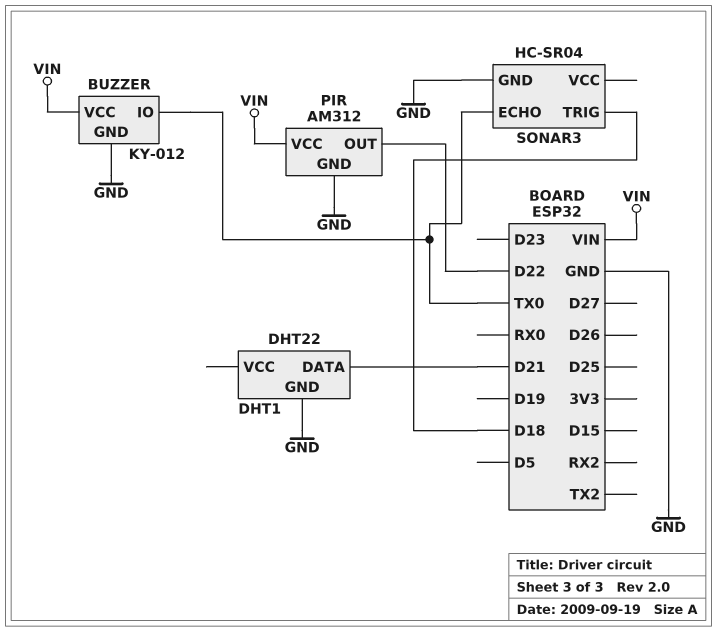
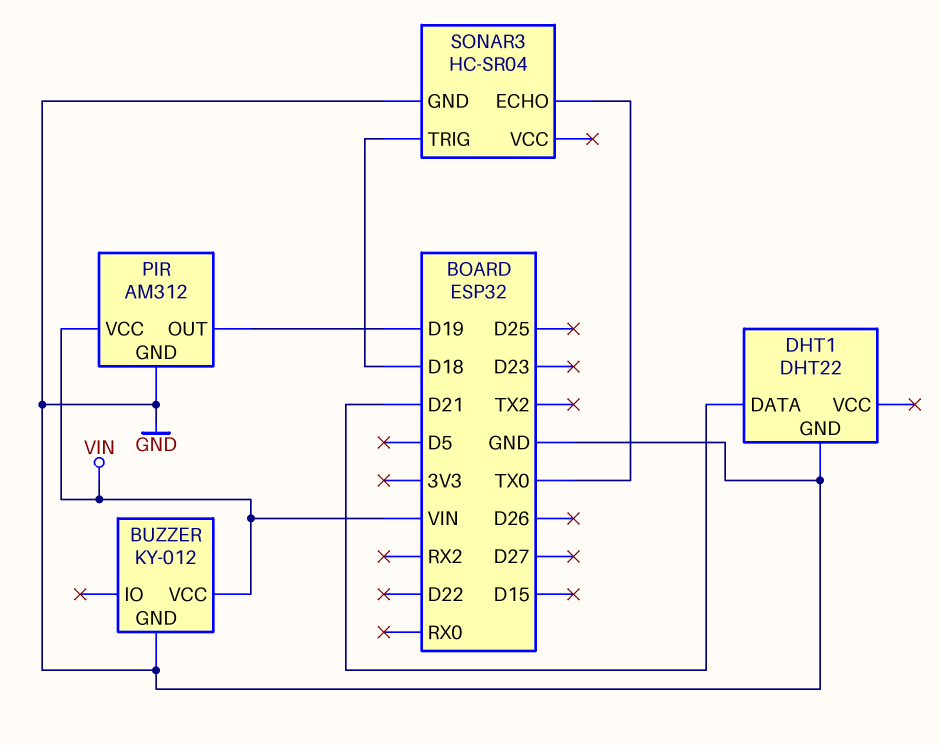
BUZZER pin IO: TX0 -> none
PIR pin OUT: D22 -> D19

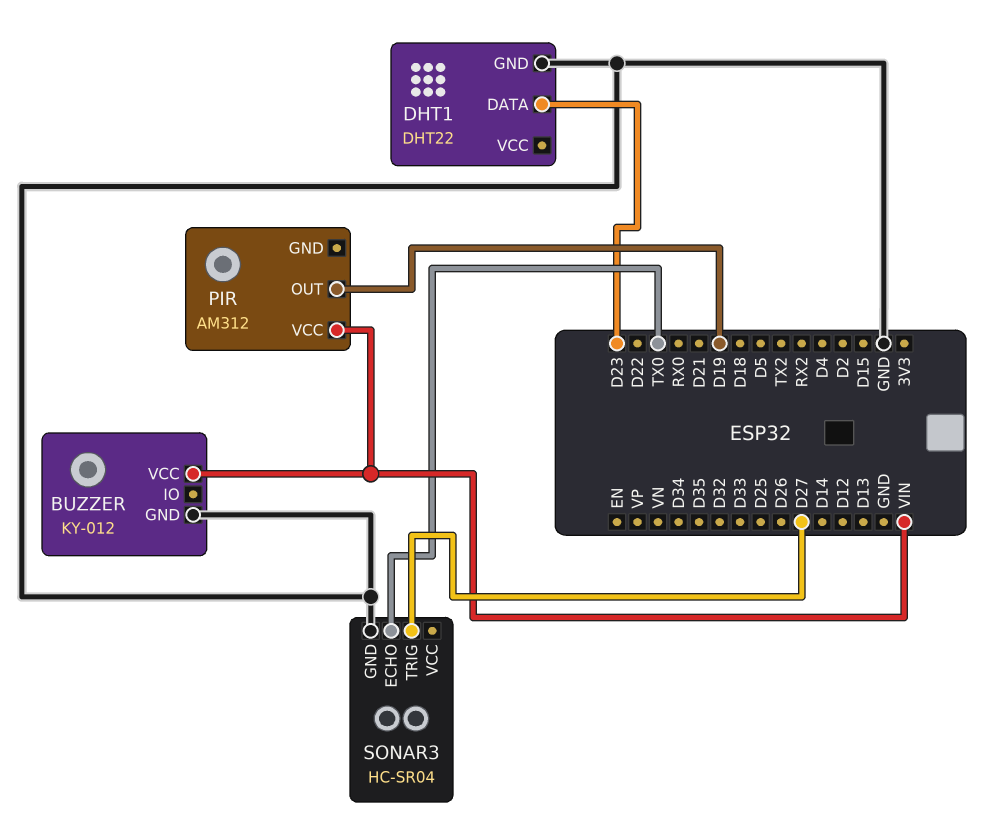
DHT1 pin DATA: D21 -> D23
PIR pin GND: GND -> none
SONAR3 pin TRIG: D18 -> D27

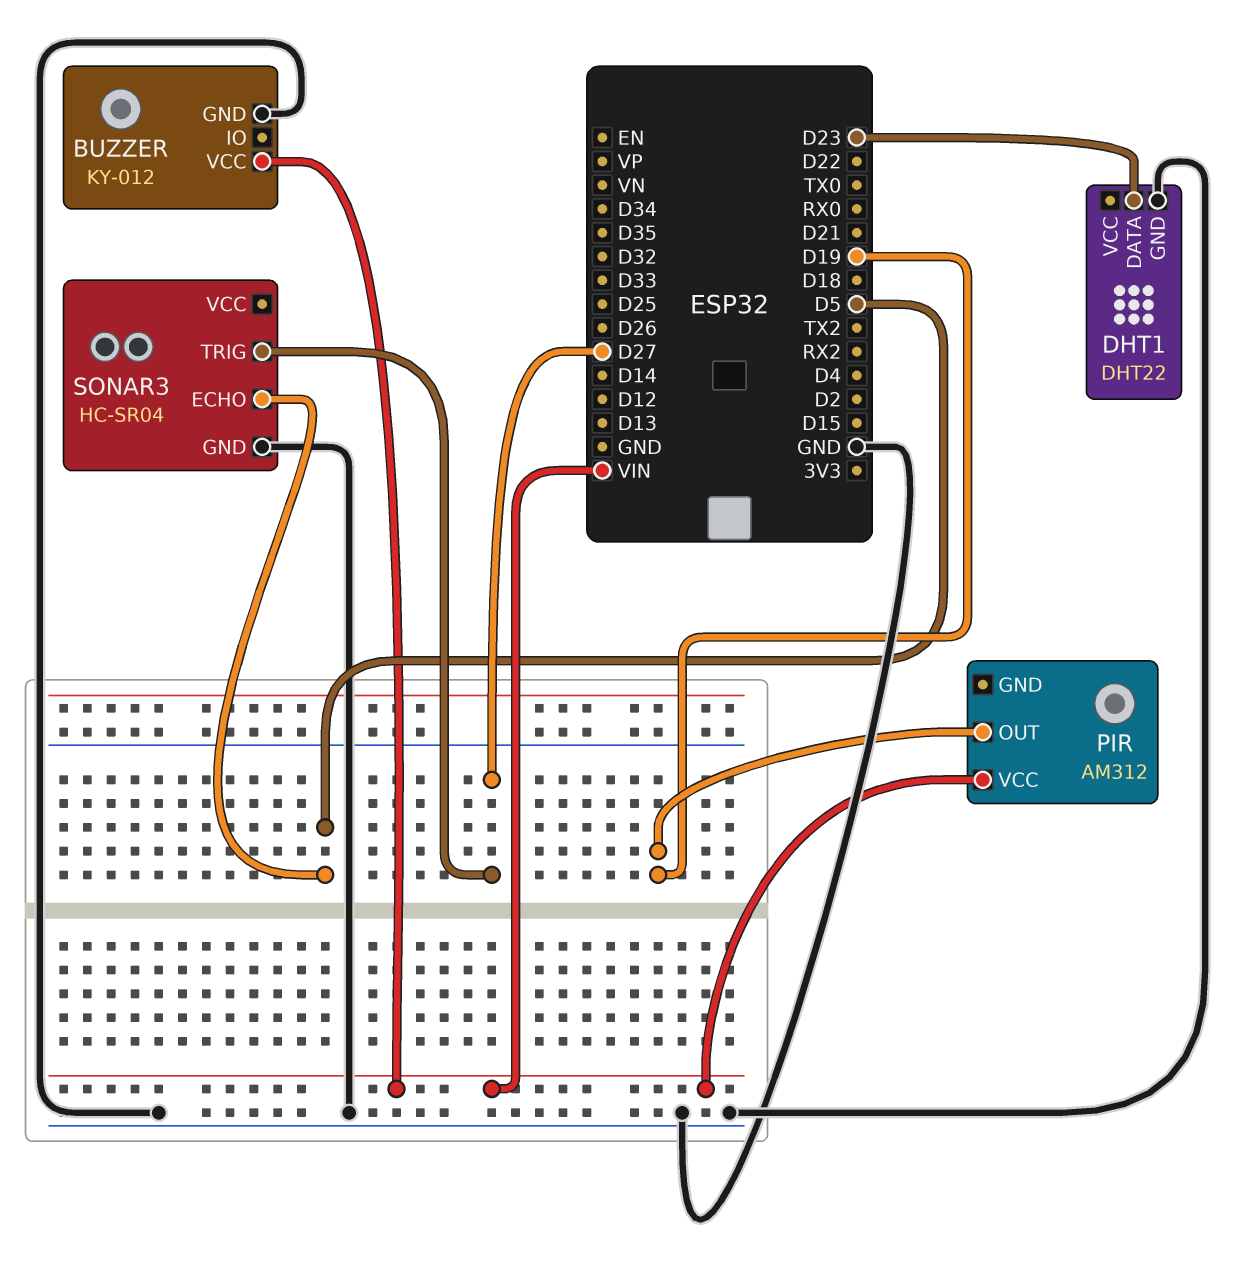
SONAR3 pin ECHO: TX0 -> D5

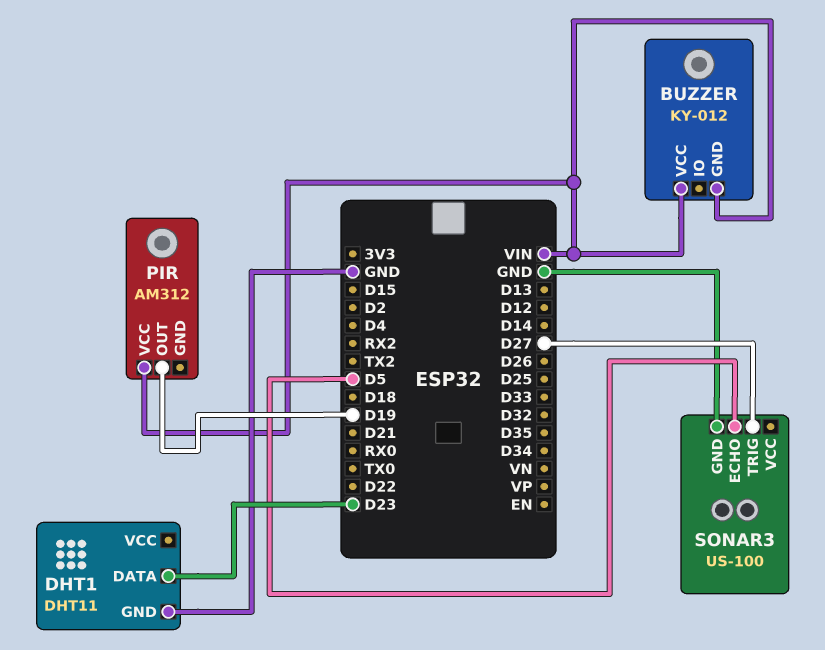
BUZZER pin GND: GND -> VIN
DHT1: DHT22 -> DHT11
SONAR3: HC-SR04 -> US-100

